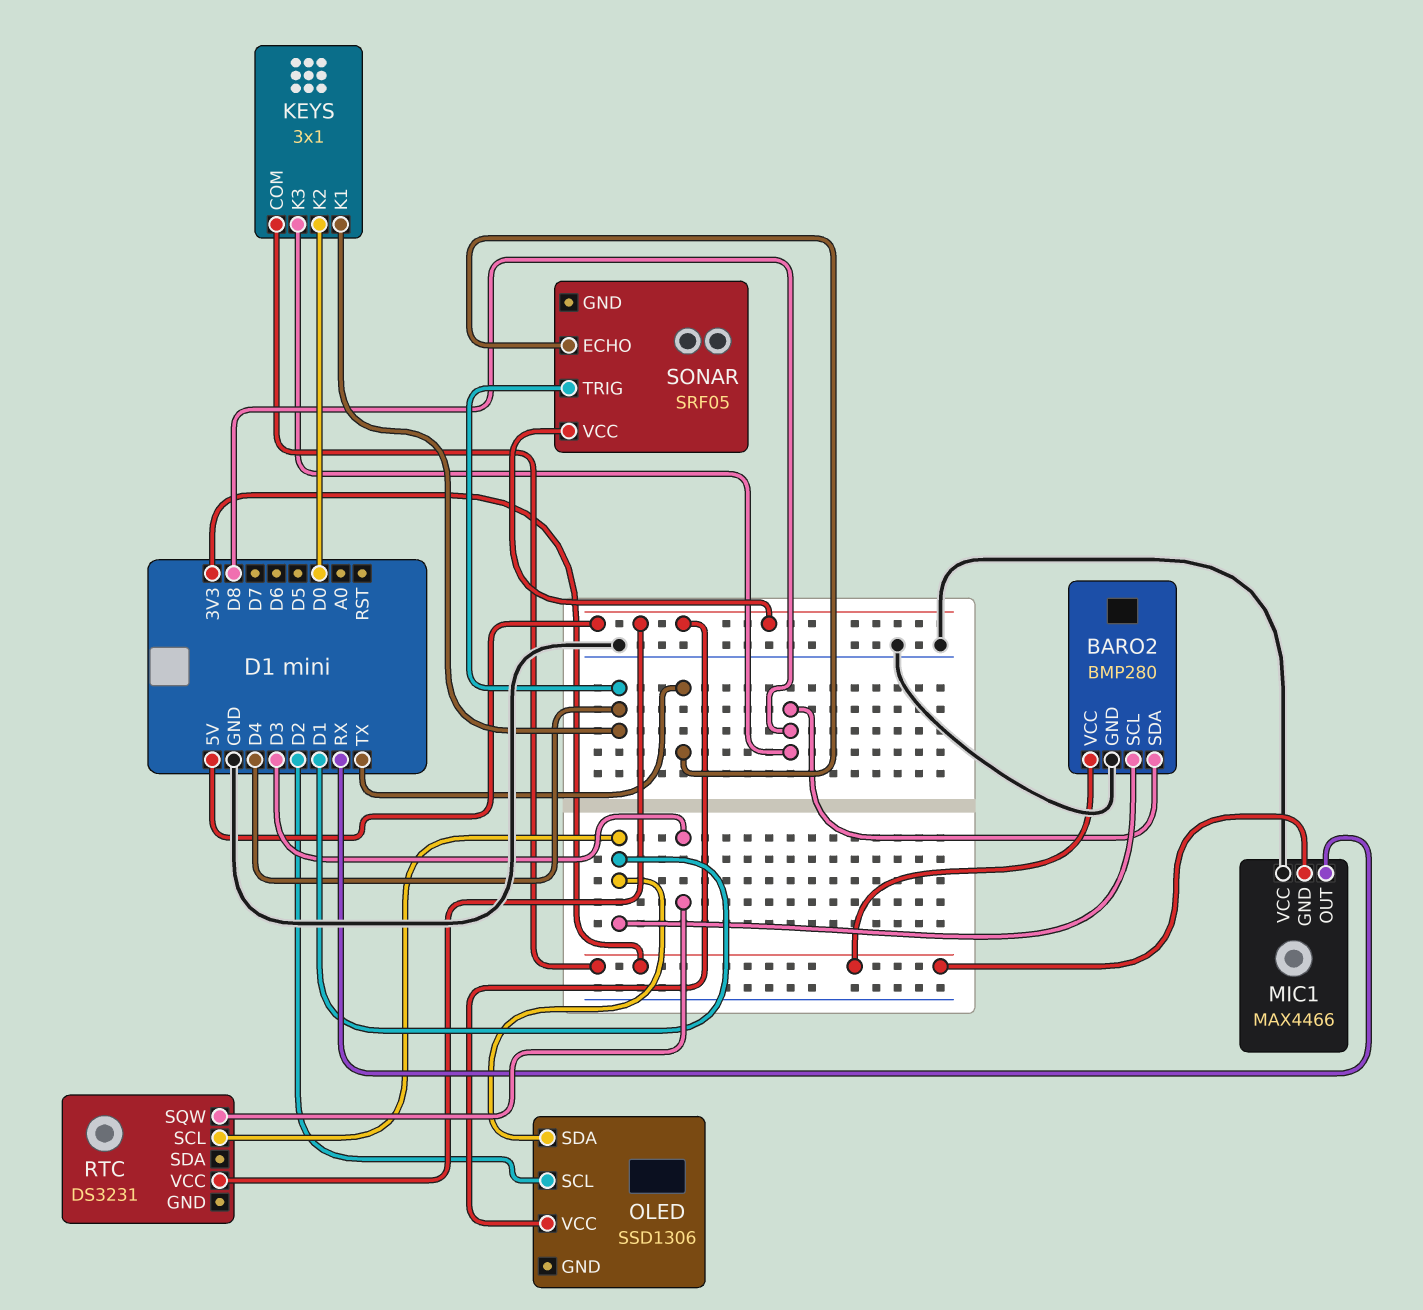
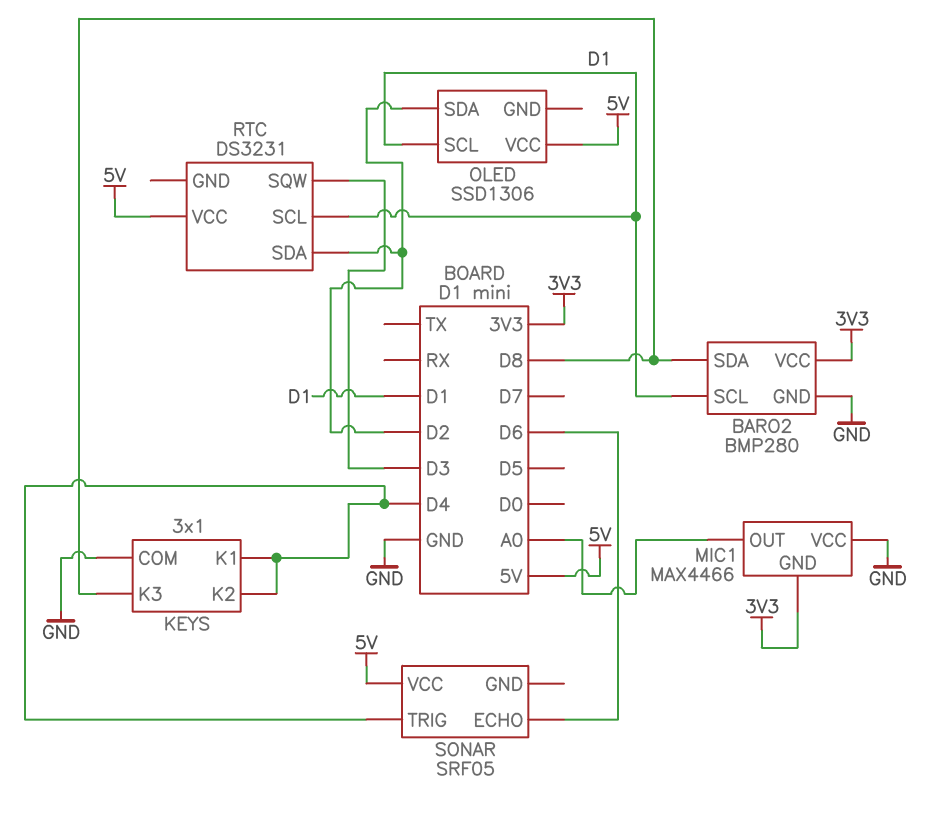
KEYS pin COM: 3V3 -> GND
KEYS pin K2: D0 -> D4
MIC1 pin OUT: RX -> A0
OLED pin SCL: D2 -> D1
OLED pin SDA: D1 -> D2
RTC pin SDA: none -> D2
SONAR pin ECHO: TX -> D6

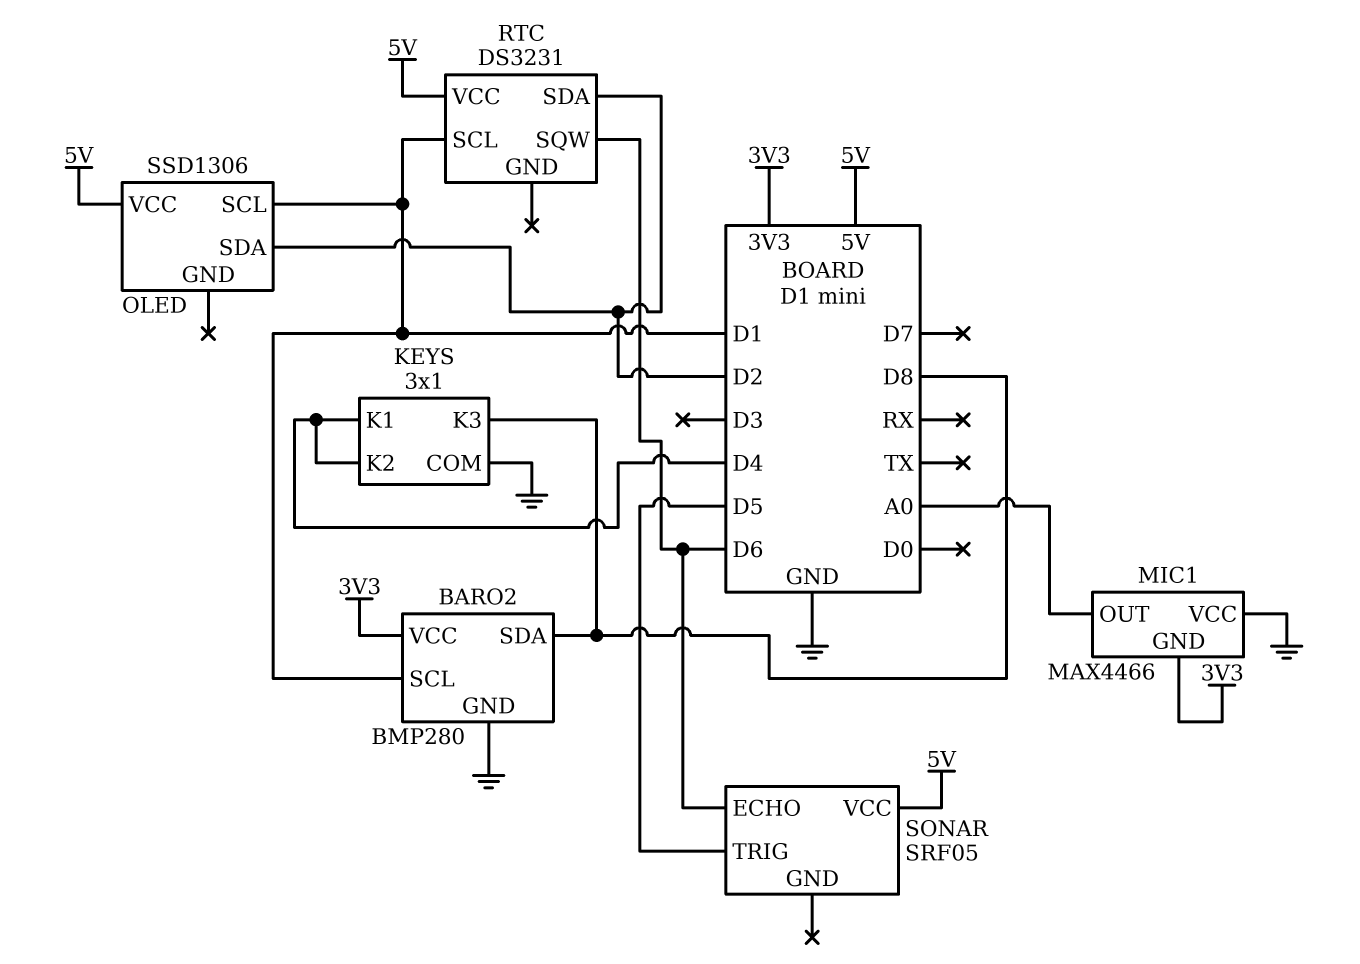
RTC pin SQW: D3 -> D6
SONAR pin TRIG: D4 -> D5

